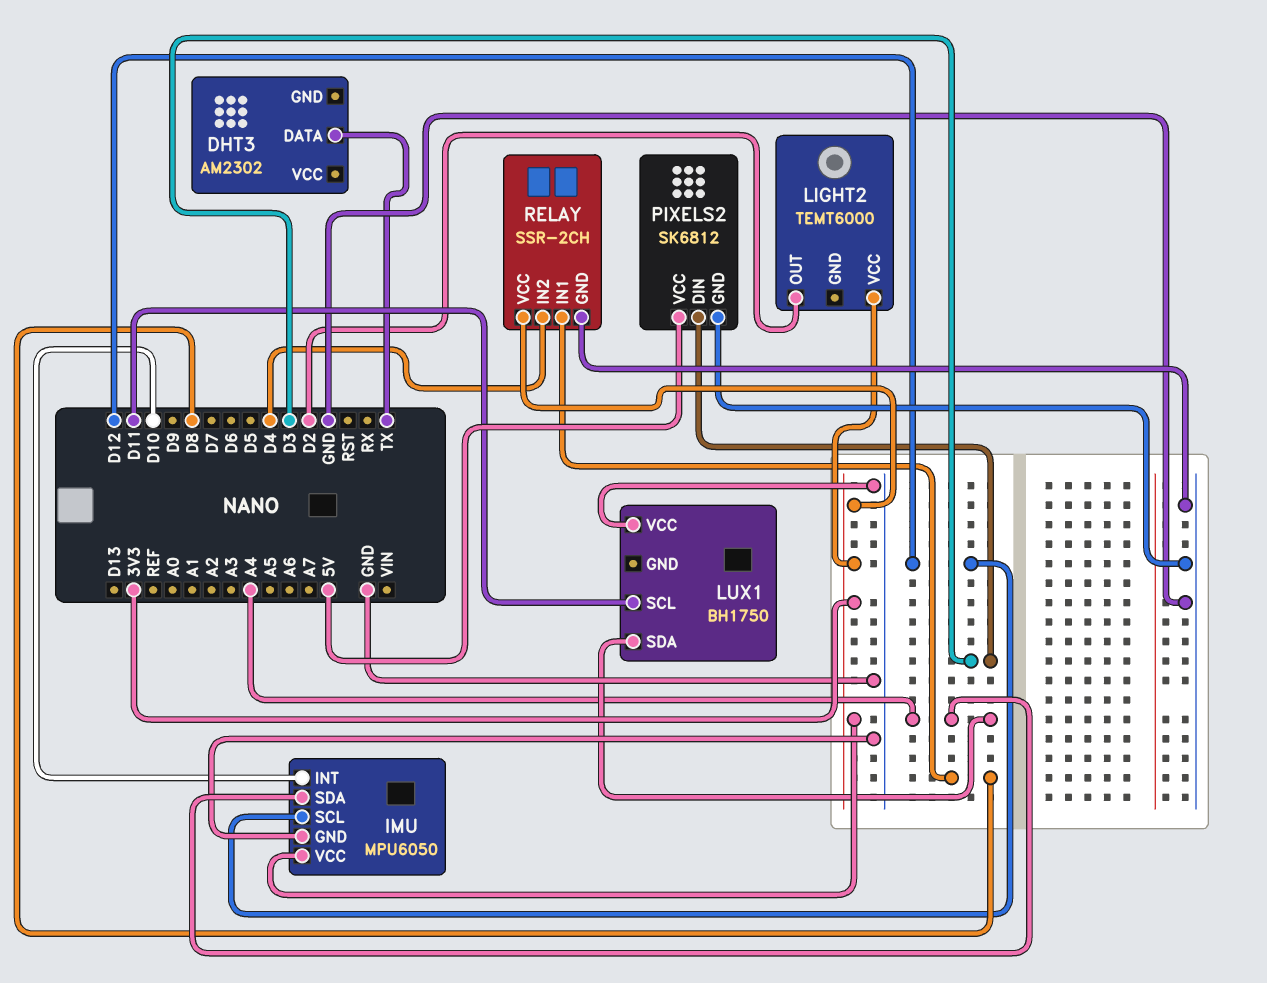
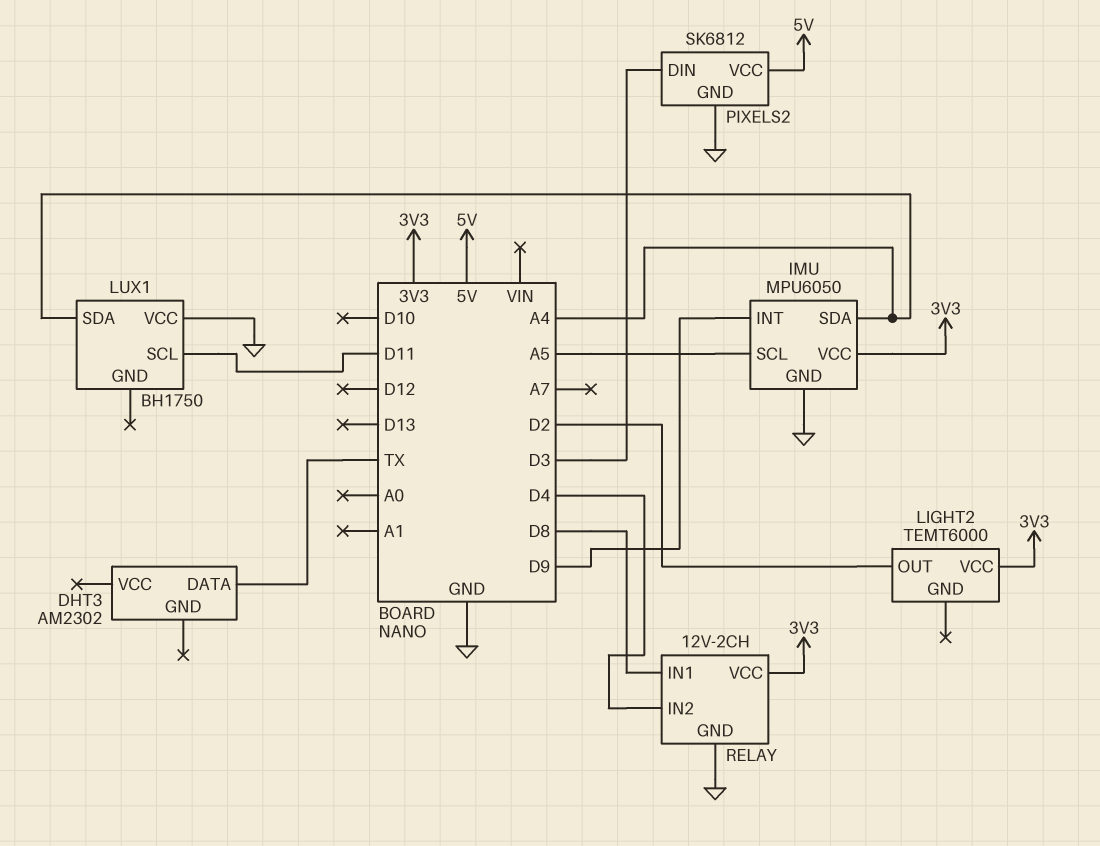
IMU pin INT: D10 -> D9
IMU pin SCL: D12 -> A5
RELAY: SSR-2CH -> 12V-2CH

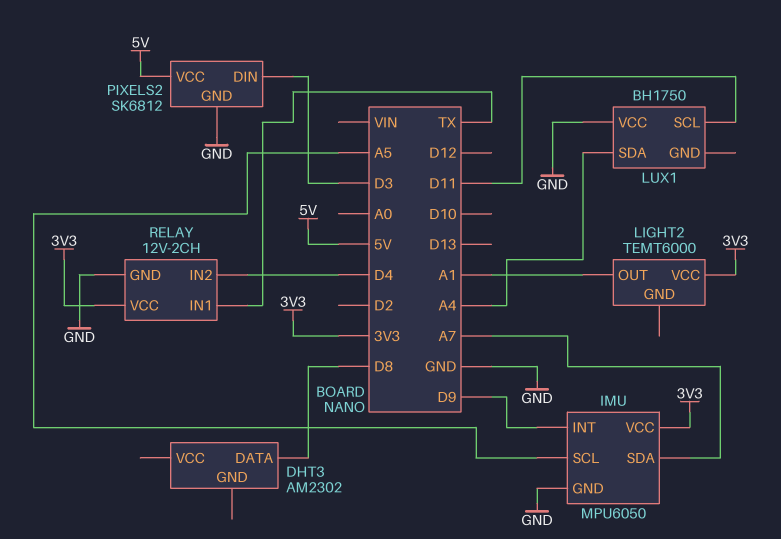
DHT3 pin DATA: TX -> D8
IMU pin SDA: A4 -> A7
LIGHT2 pin OUT: D2 -> A1
RELAY pin IN1: D8 -> TX

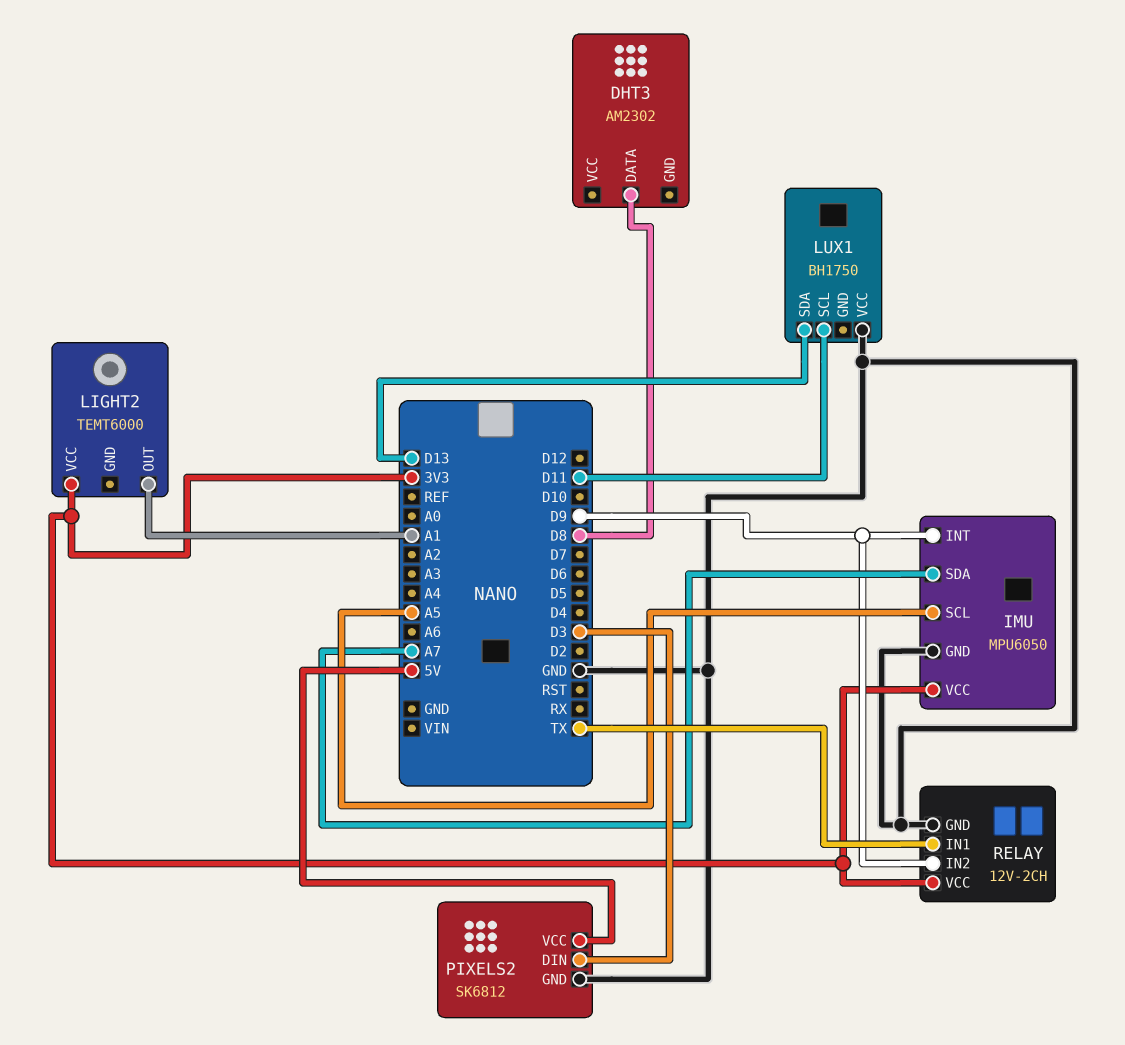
LUX1 pin SDA: A4 -> D13
RELAY pin IN2: D4 -> D9

